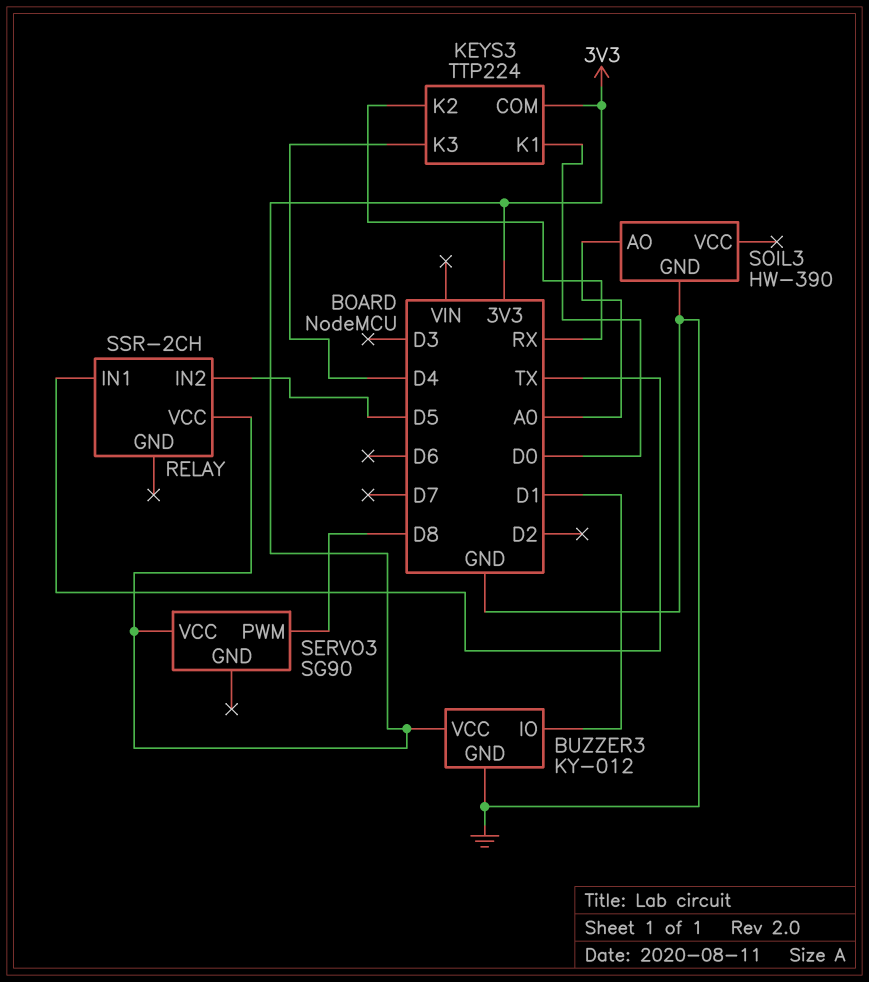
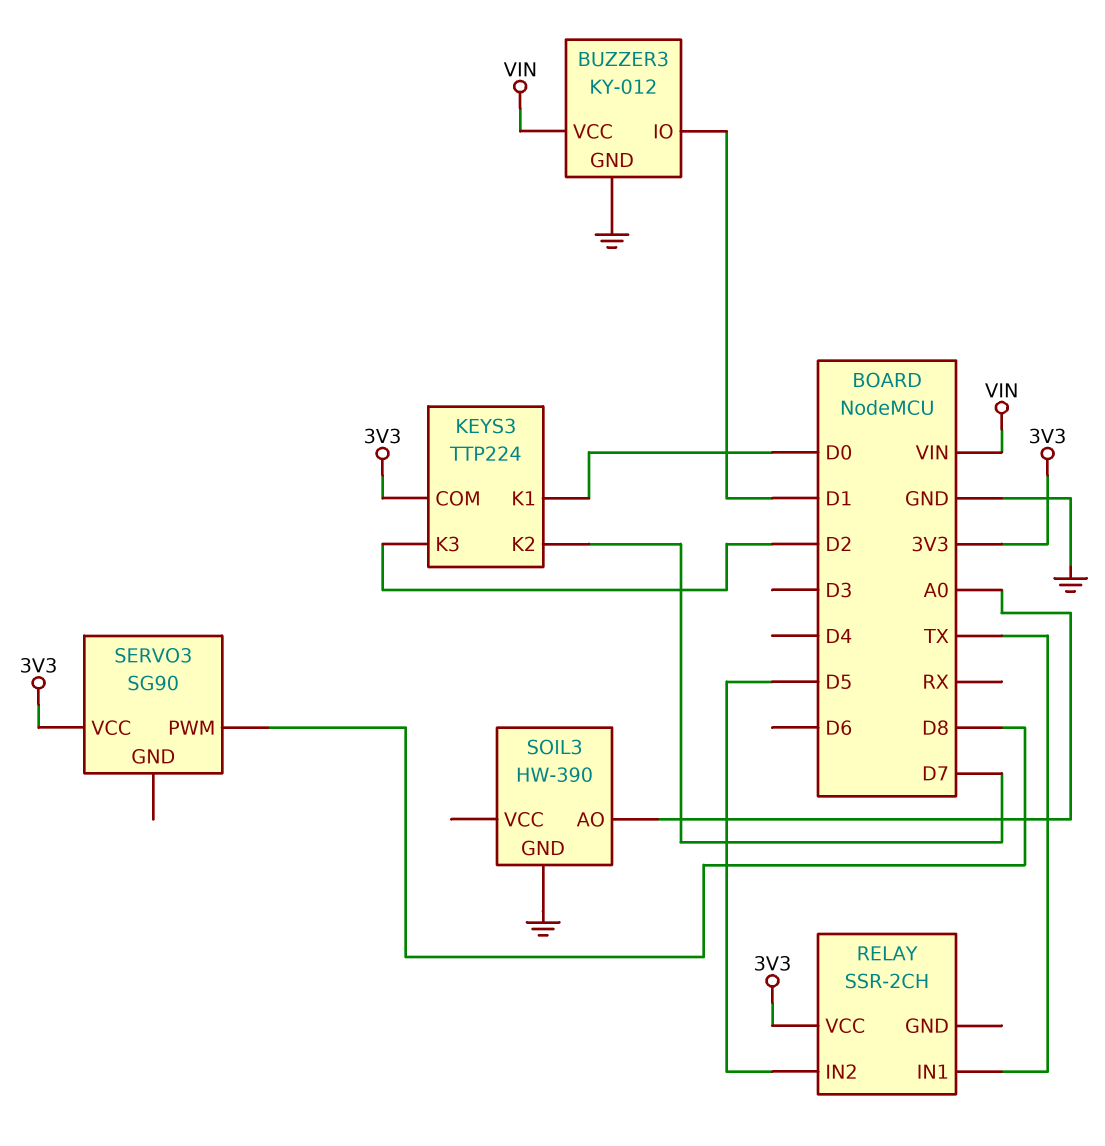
BUZZER3 pin VCC: 3V3 -> VIN
KEYS3 pin K2: RX -> D7
KEYS3 pin K3: D4 -> D2

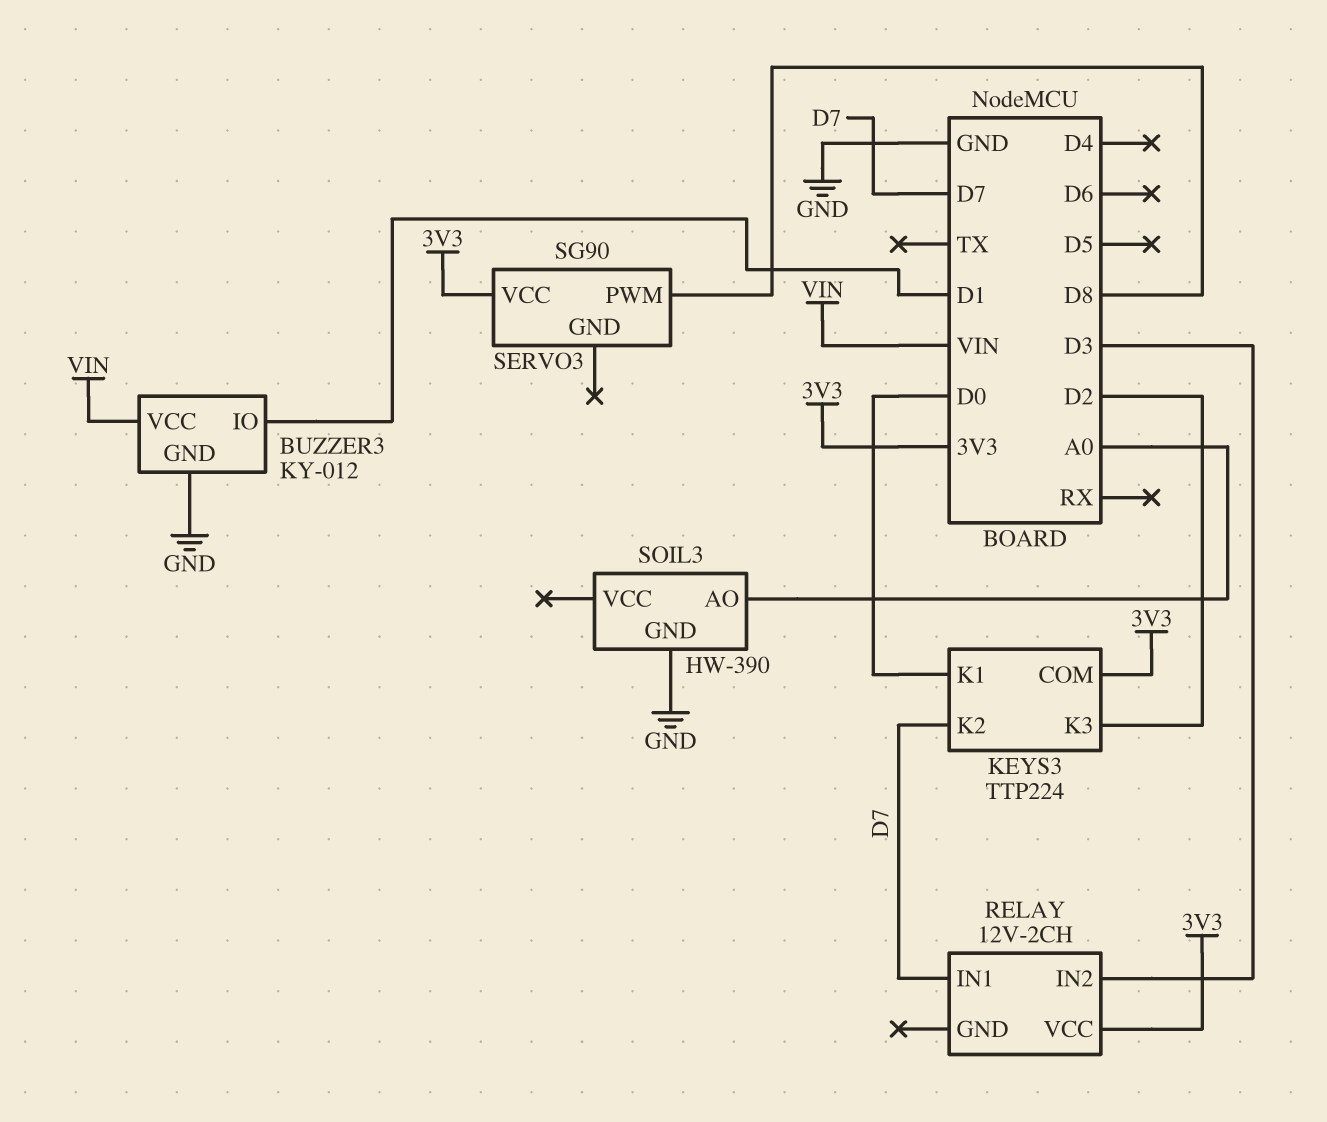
RELAY: SSR-2CH -> 12V-2CH
RELAY pin IN1: TX -> D7
RELAY pin IN2: D5 -> D3

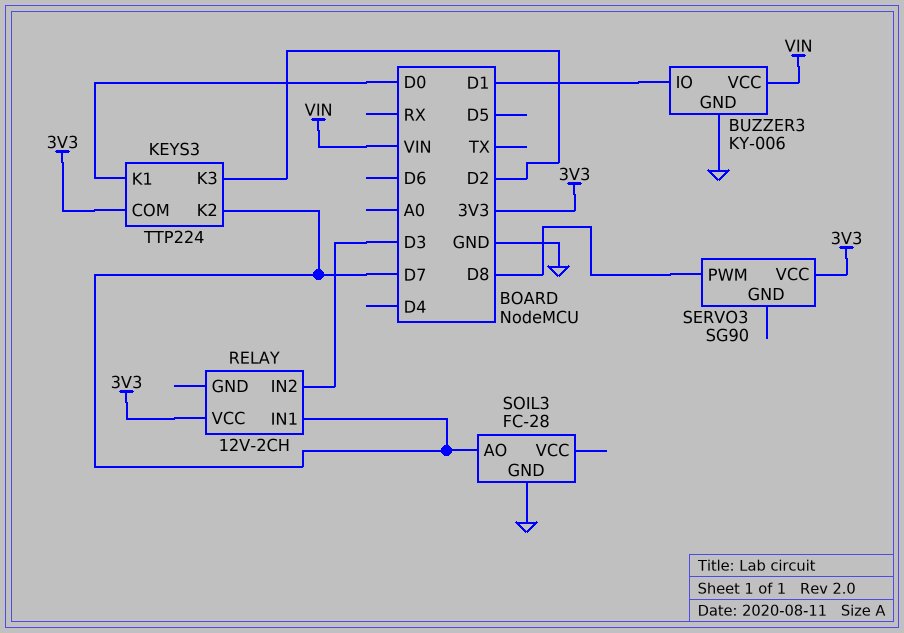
BUZZER3: KY-012 -> KY-006
SOIL3: HW-390 -> FC-28
SOIL3 pin AO: A0 -> D7

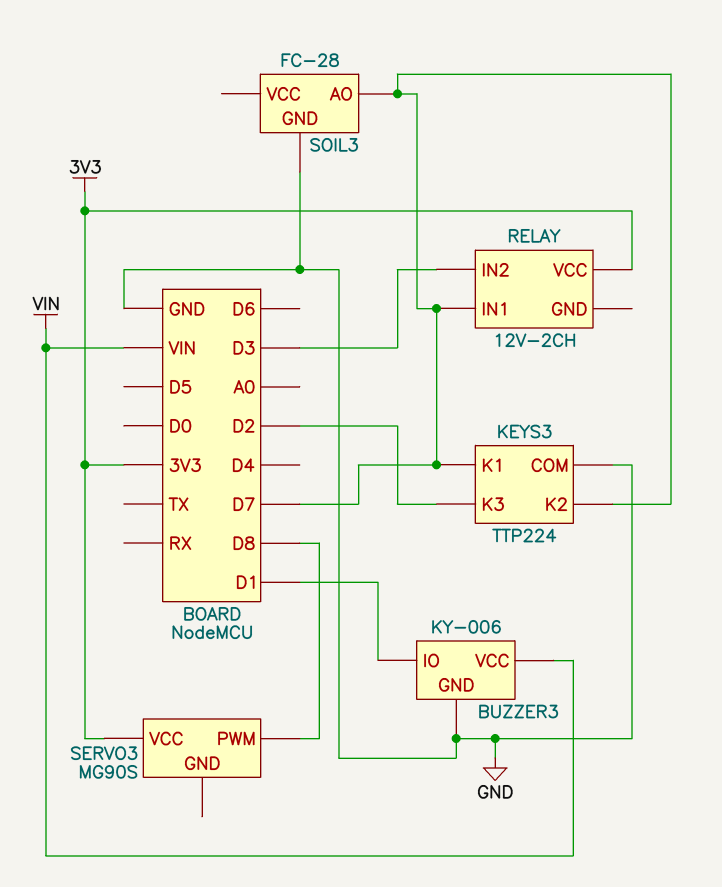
KEYS3 pin COM: 3V3 -> GND
KEYS3 pin K1: D0 -> D7
SERVO3: SG90 -> MG90S

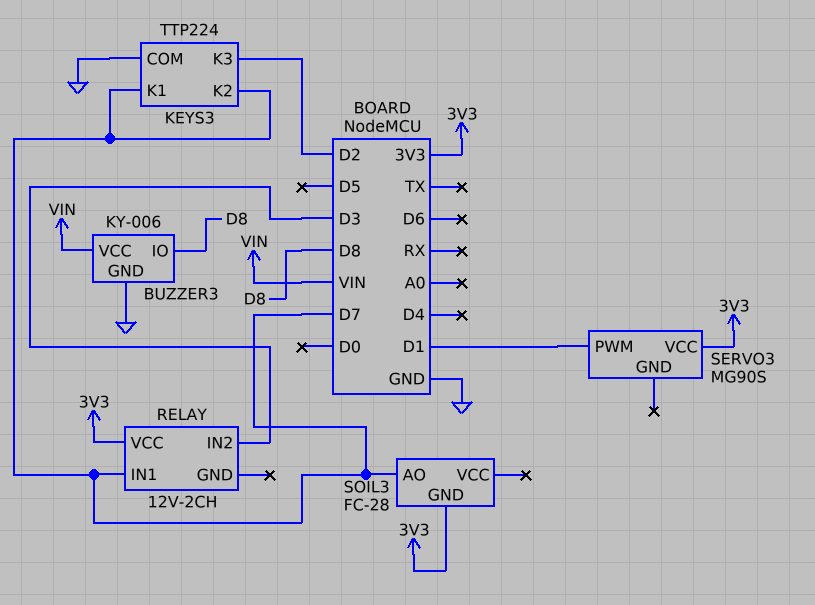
BUZZER3 pin IO: D1 -> D8
SERVO3 pin PWM: D8 -> D1
SOIL3 pin GND: GND -> 3V3

